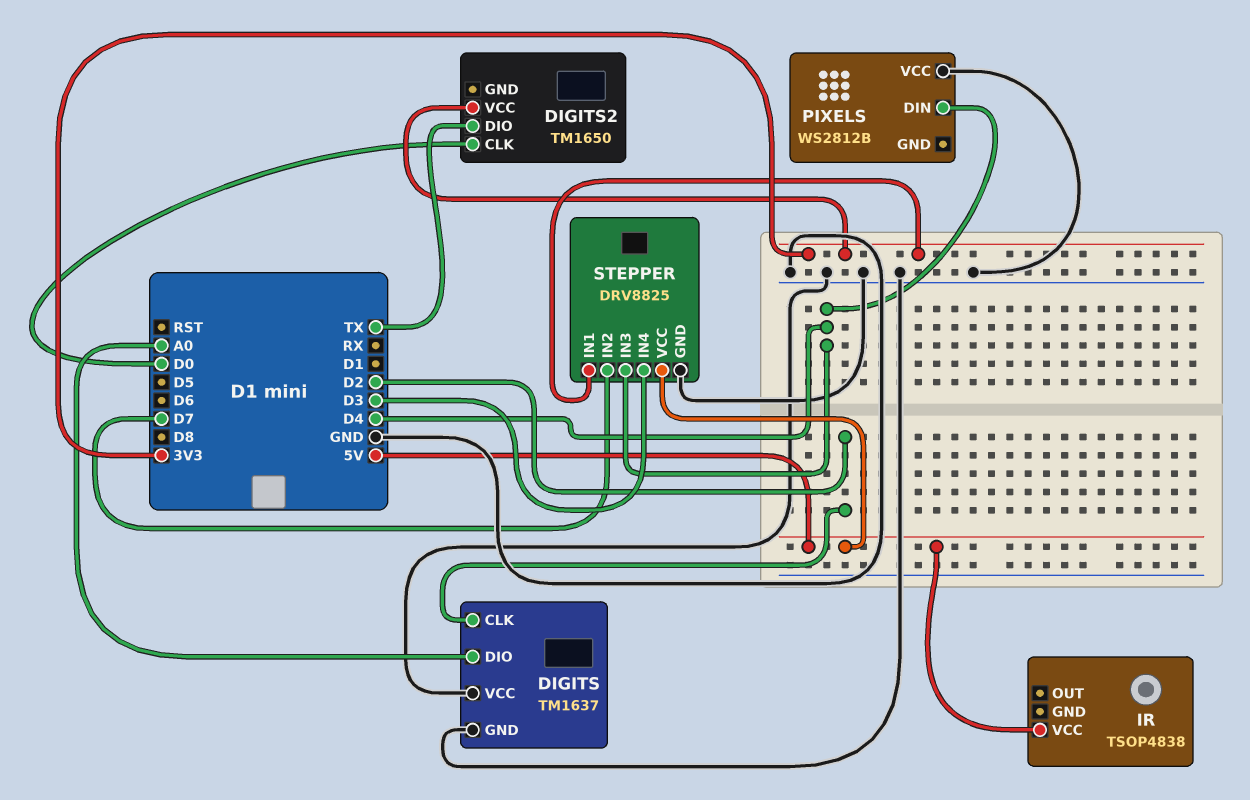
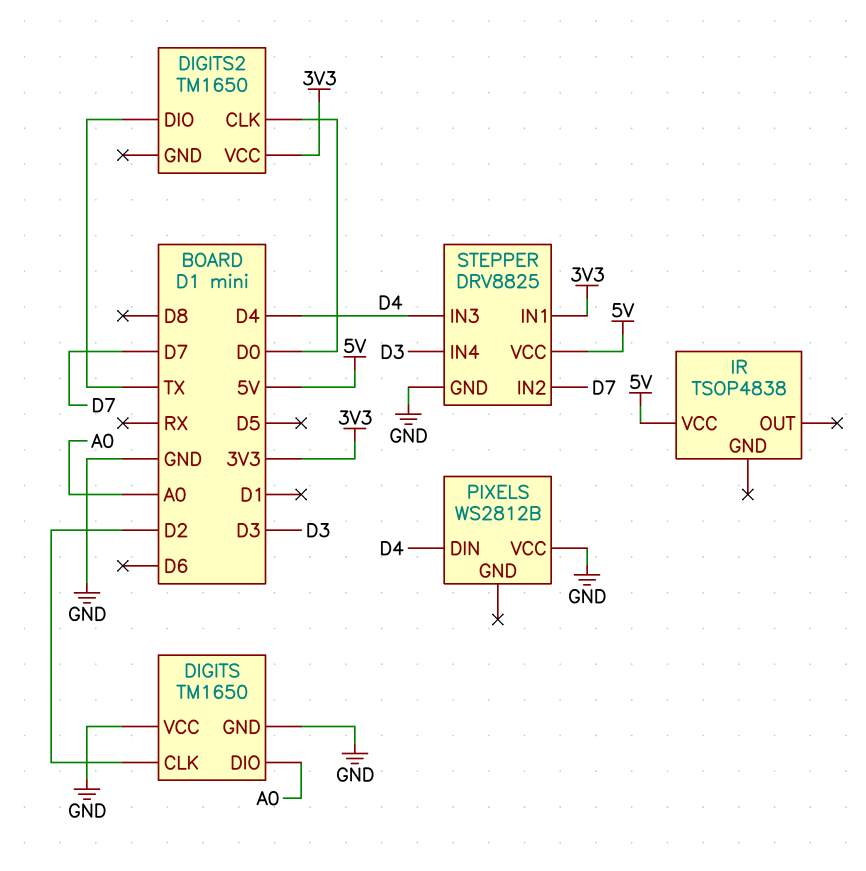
DIGITS: TM1637 -> TM1650

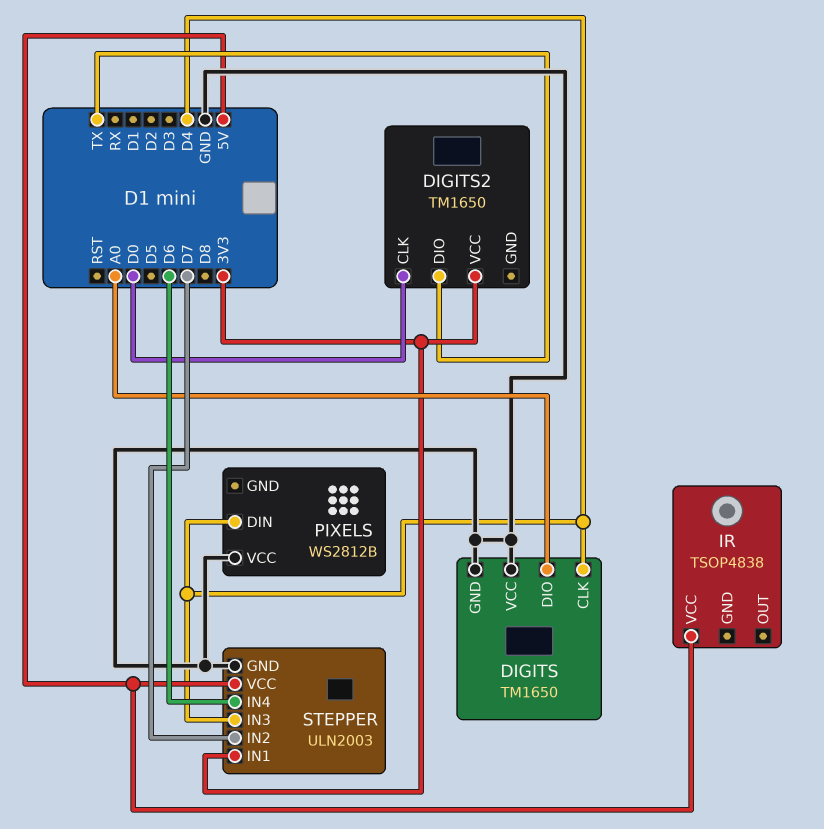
DIGITS pin CLK: D2 -> D4
STEPPER: DRV8825 -> ULN2003
STEPPER pin IN4: D3 -> D6

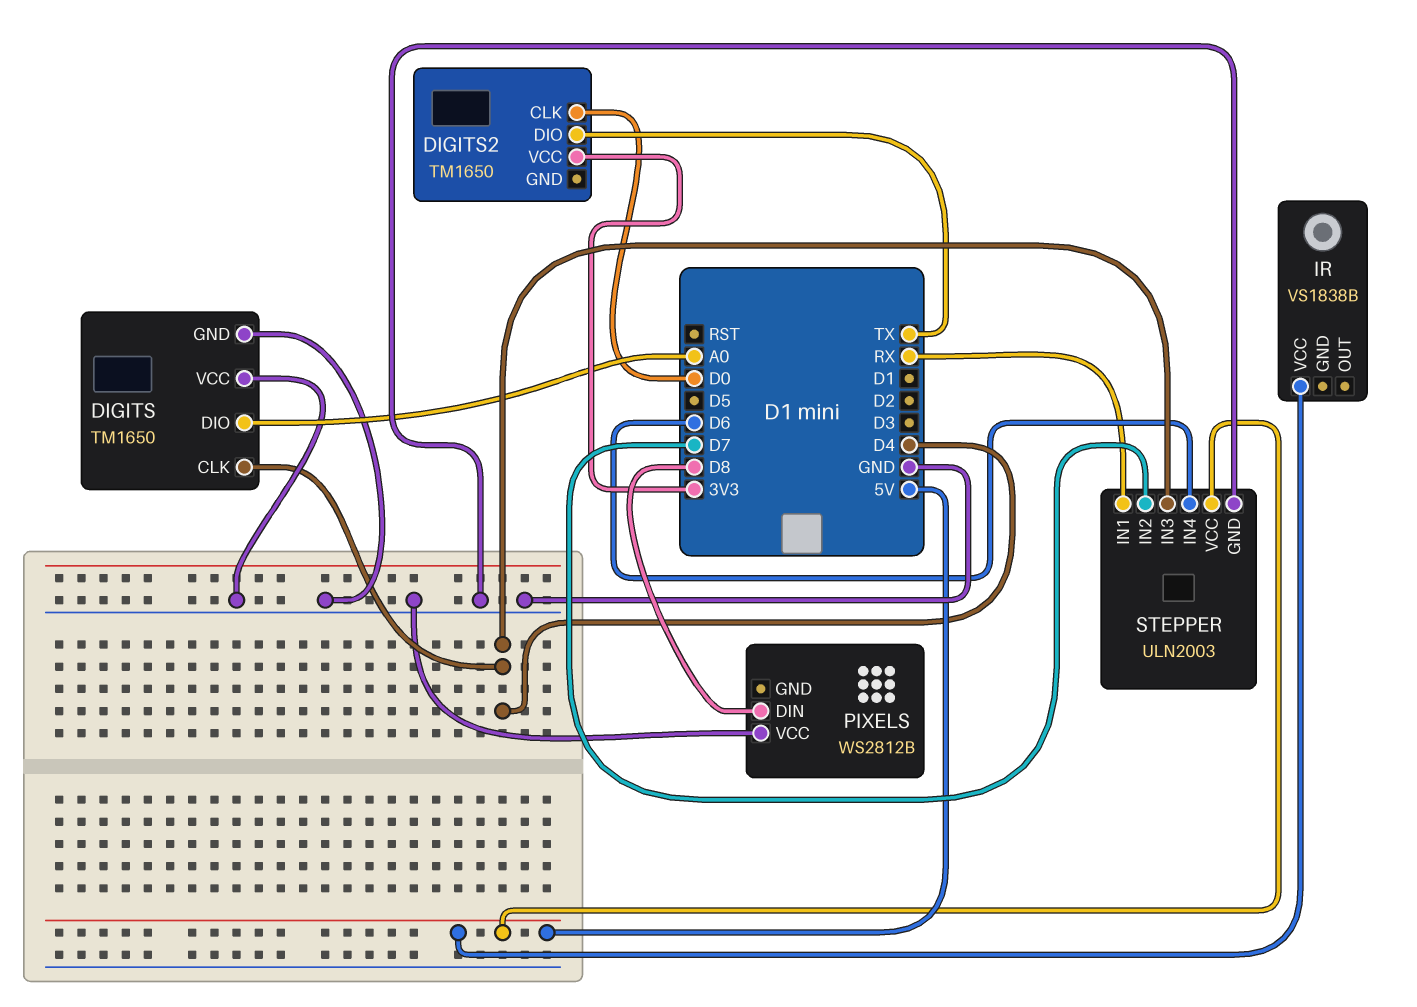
IR: TSOP4838 -> VS1838B
PIXELS pin DIN: D4 -> D8
STEPPER pin IN1: 3V3 -> RX

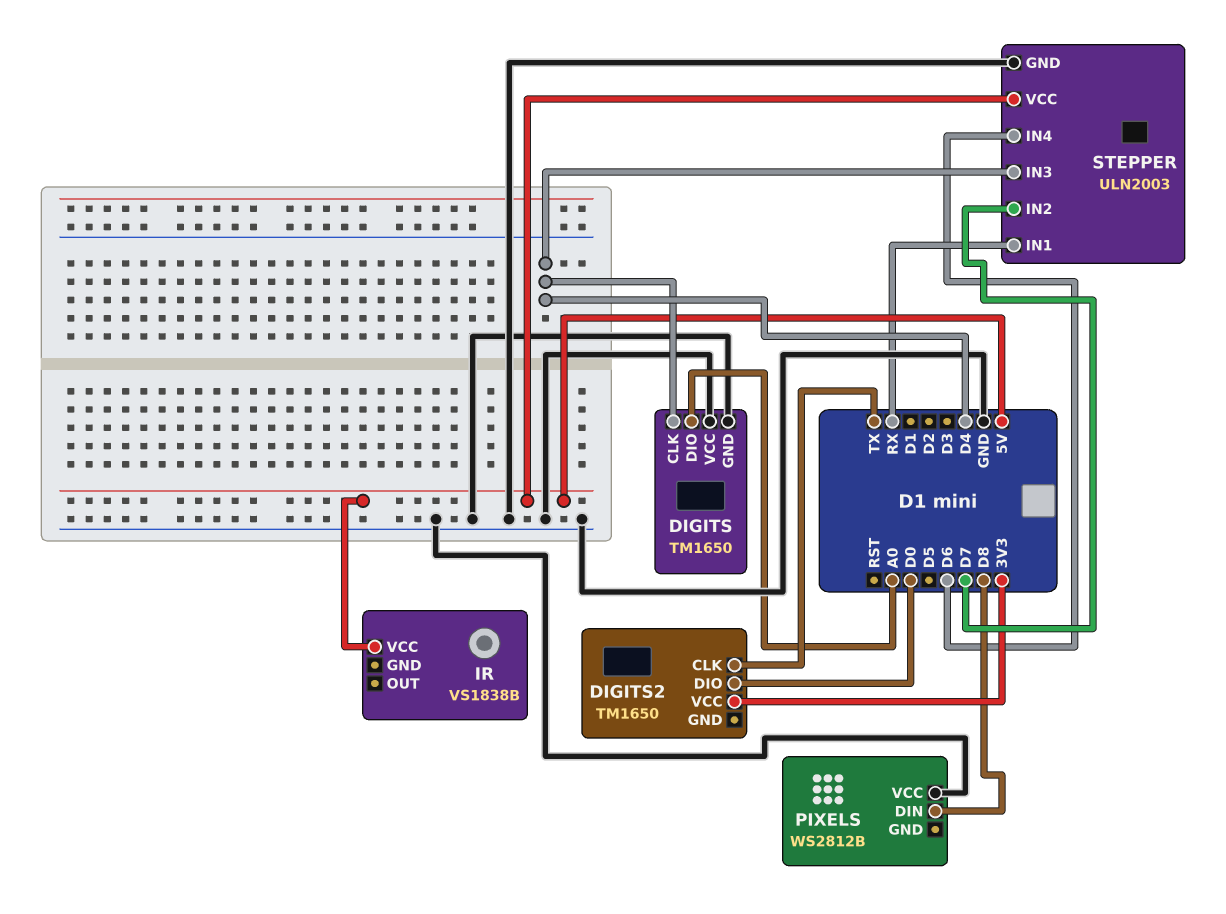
DIGITS2 pin CLK: D0 -> TX
DIGITS2 pin DIO: TX -> D0

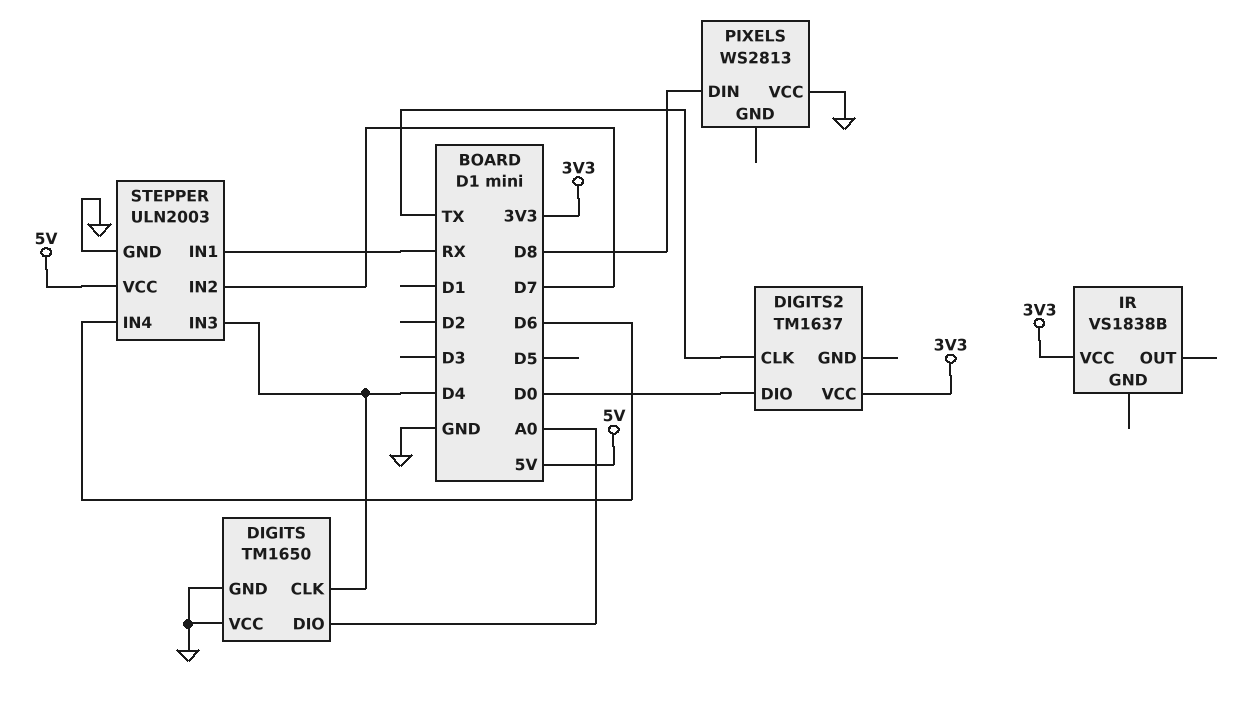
DIGITS2: TM1650 -> TM1637
IR pin VCC: 5V -> 3V3
PIXELS: WS2812B -> WS2813

